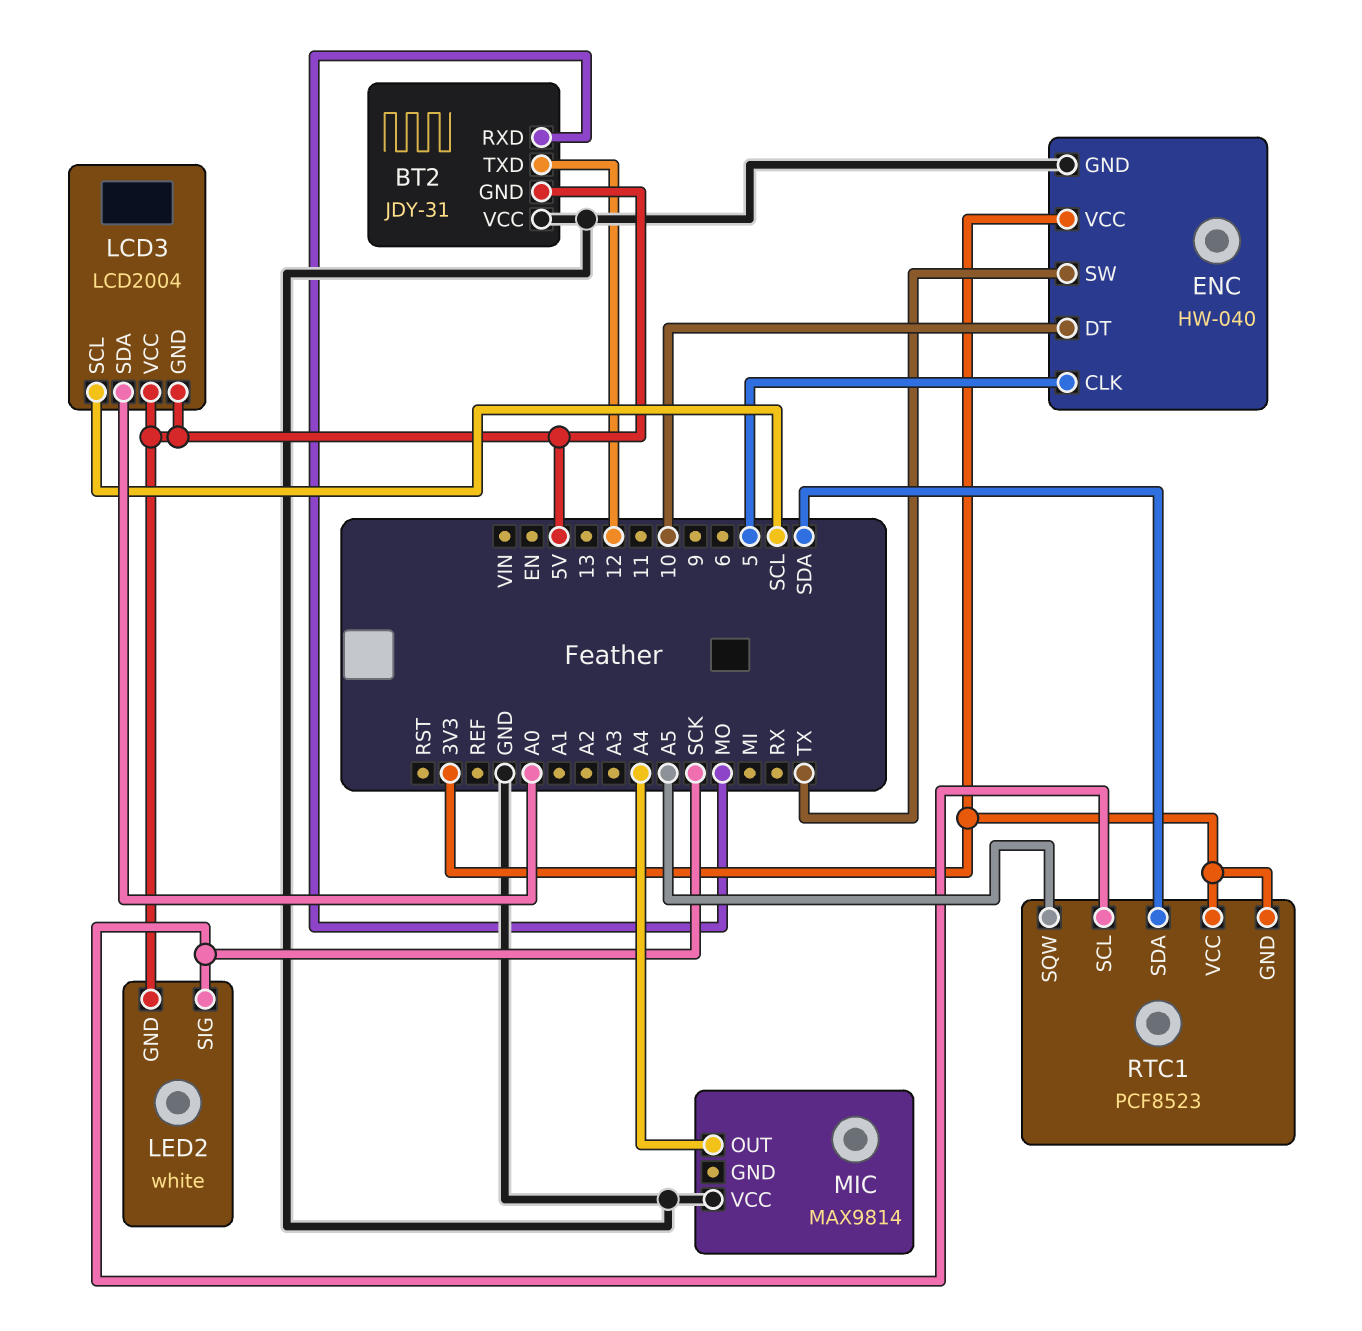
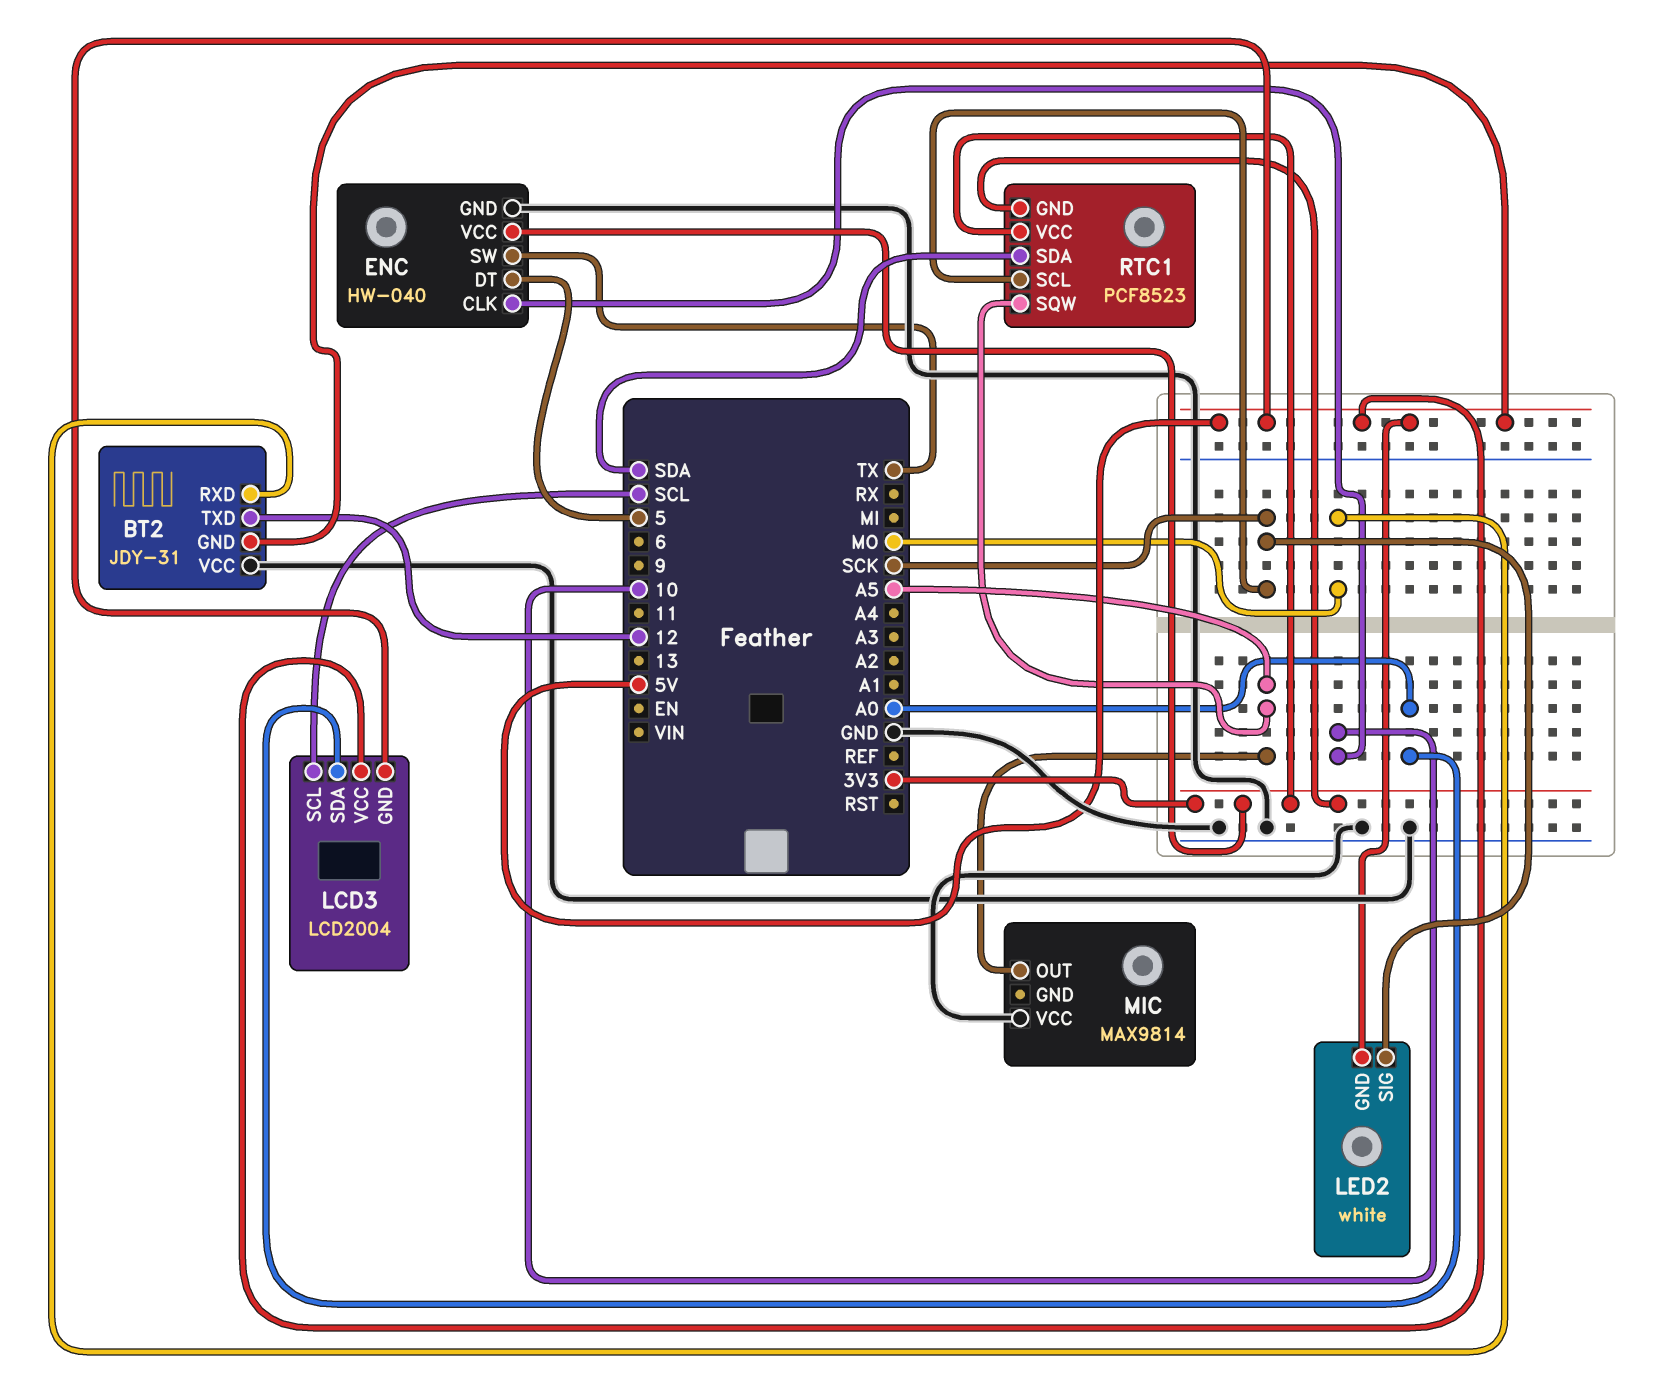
ENC pin CLK: 5 -> 10
ENC pin DT: 10 -> 5
MIC pin OUT: A4 -> A5

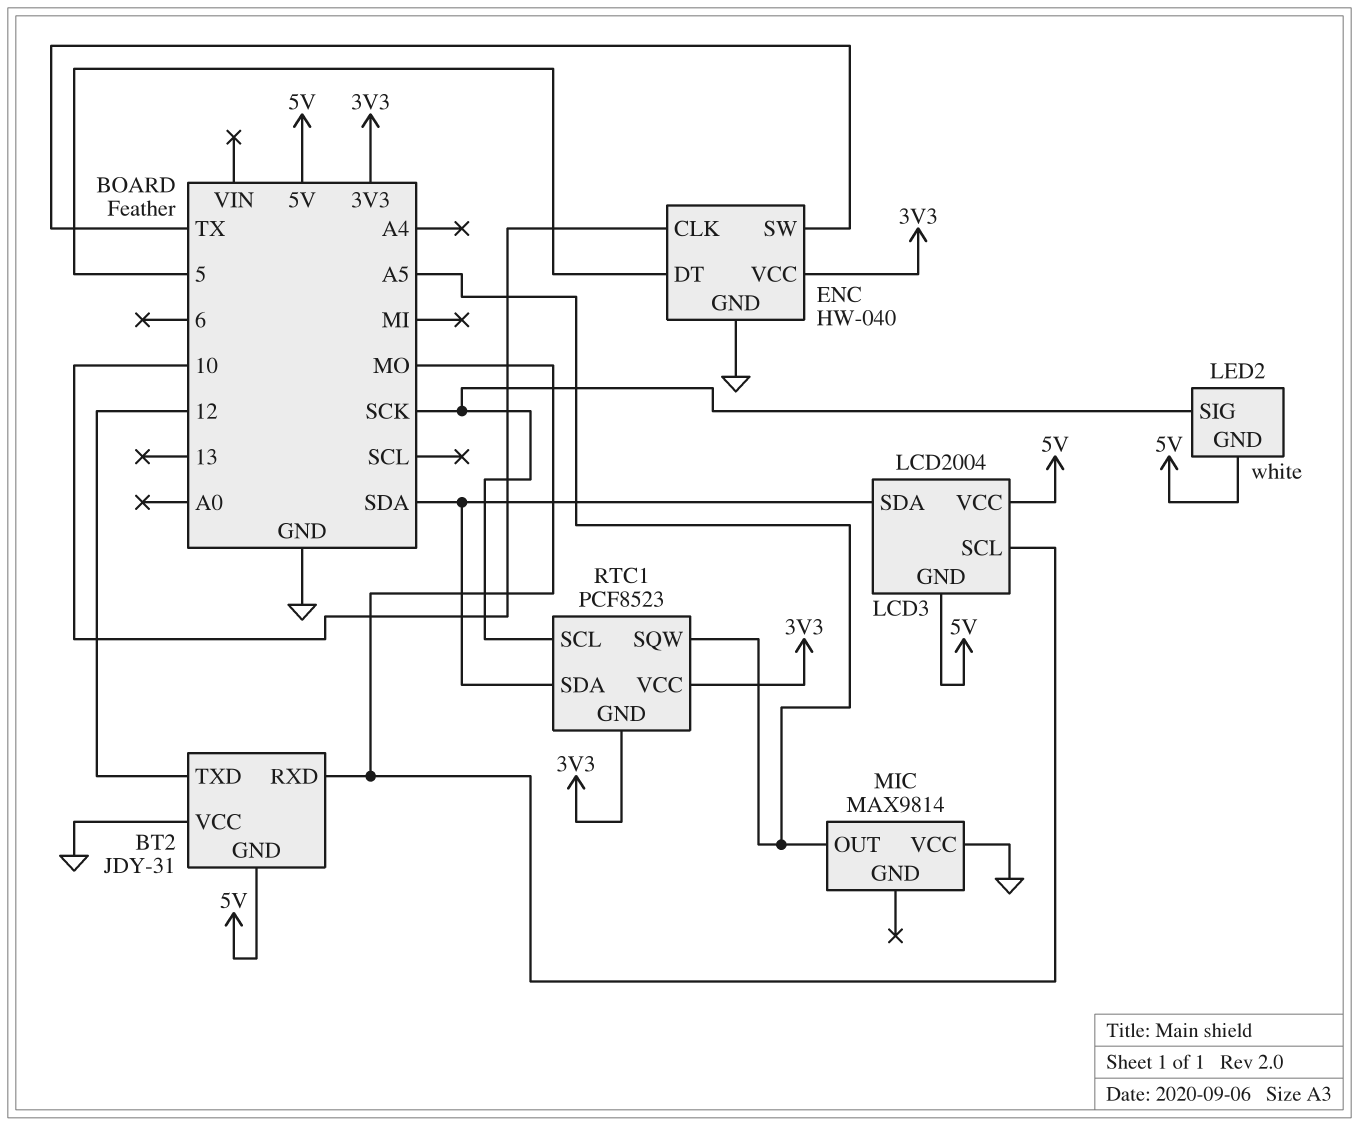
LCD3 pin SCL: SCL -> MO
LCD3 pin SDA: A0 -> SDA

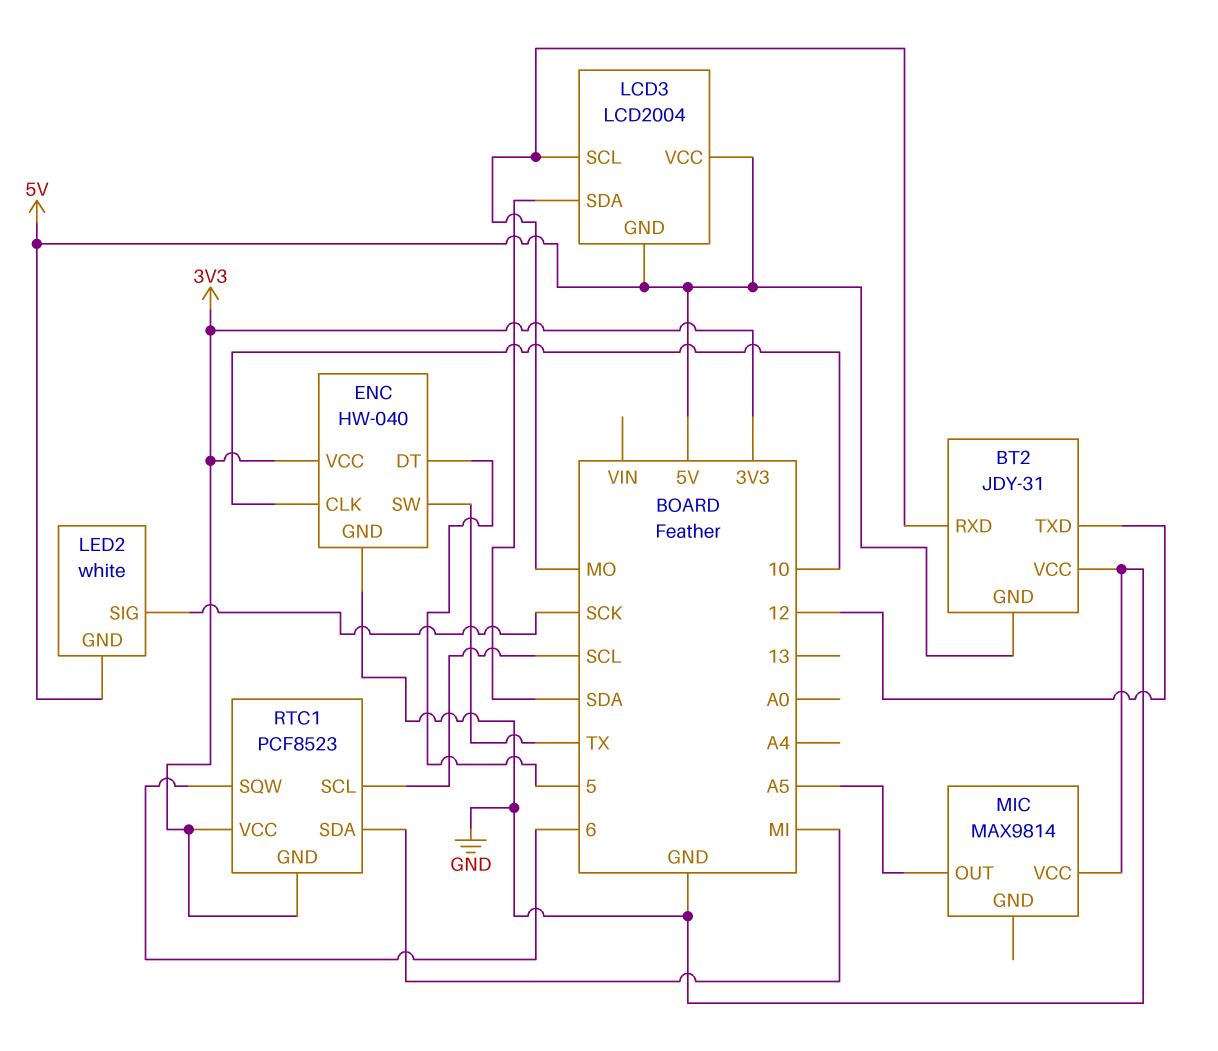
RTC1 pin SCL: SCK -> SCL
RTC1 pin SDA: SDA -> MI
RTC1 pin SQW: A5 -> 6

